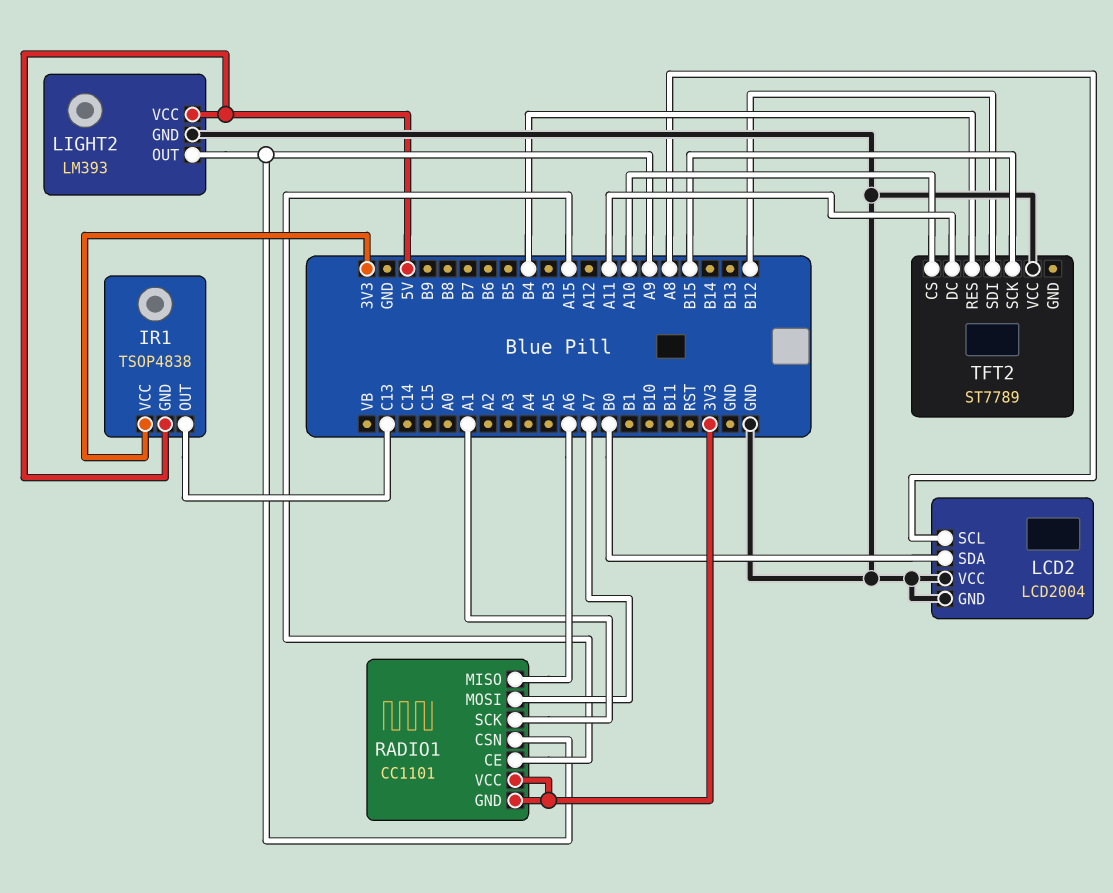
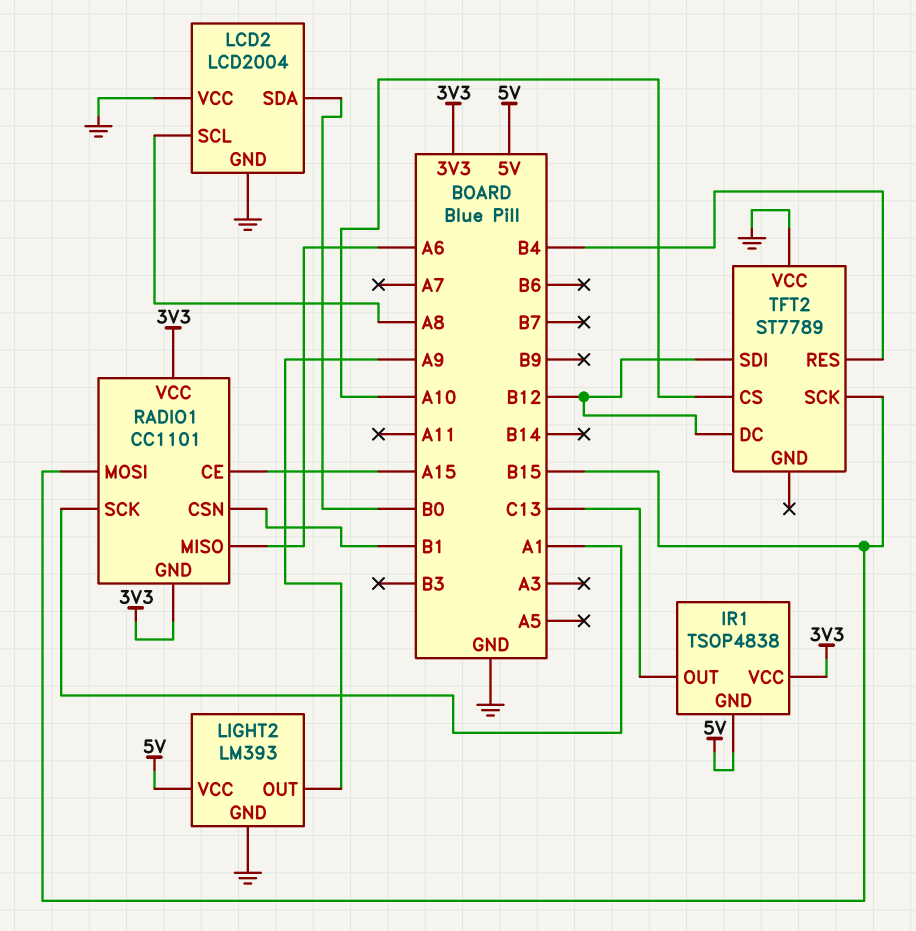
RADIO1 pin CSN: A9 -> B1
RADIO1 pin MOSI: A7 -> B15
TFT2 pin DC: A11 -> B12

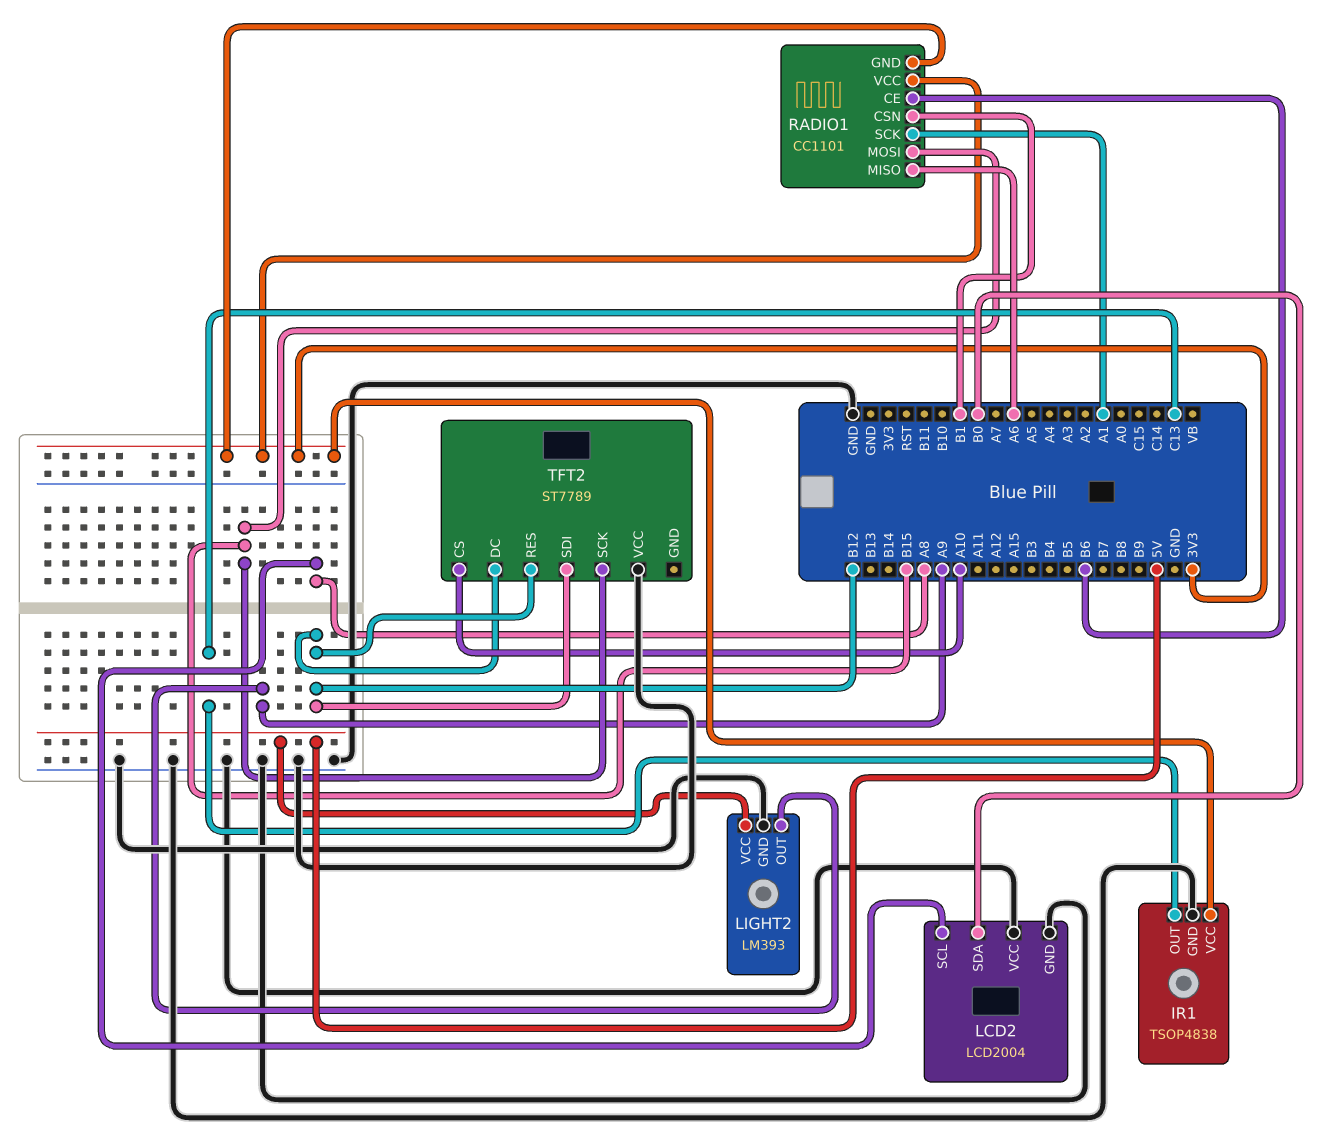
IR1 pin GND: 5V -> GND
RADIO1 pin CE: A15 -> B6
TFT2 pin RES: B4 -> B12

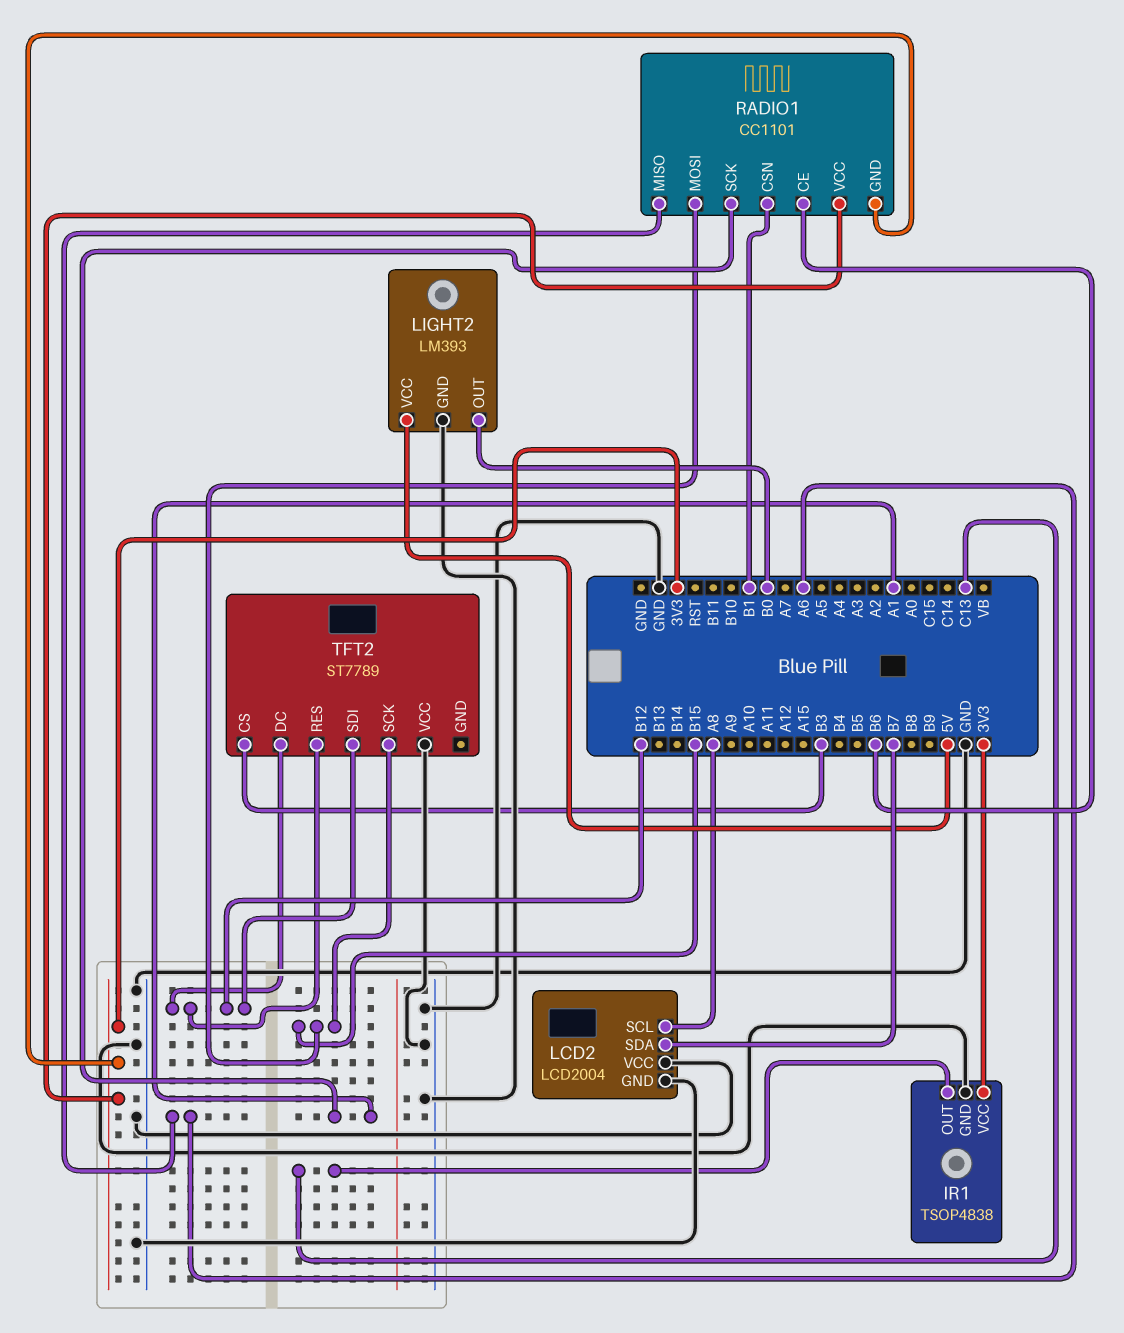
LCD2 pin SDA: B0 -> B7
LIGHT2 pin OUT: A9 -> B0
TFT2 pin CS: A10 -> B3

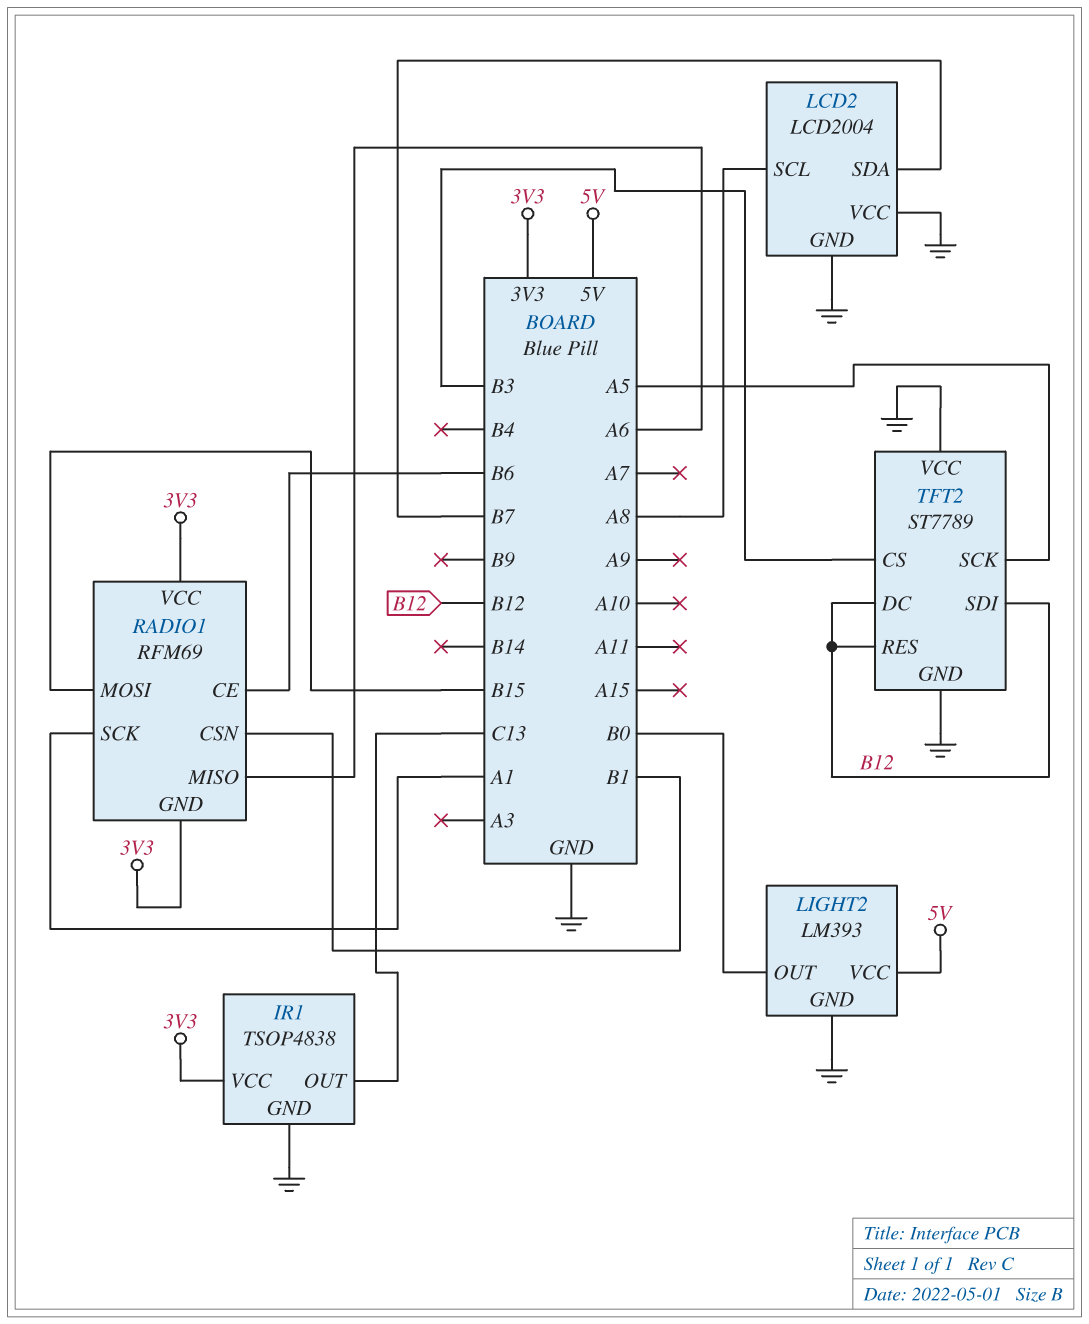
RADIO1: CC1101 -> RFM69
TFT2 pin GND: none -> GND
TFT2 pin SCK: B15 -> A5

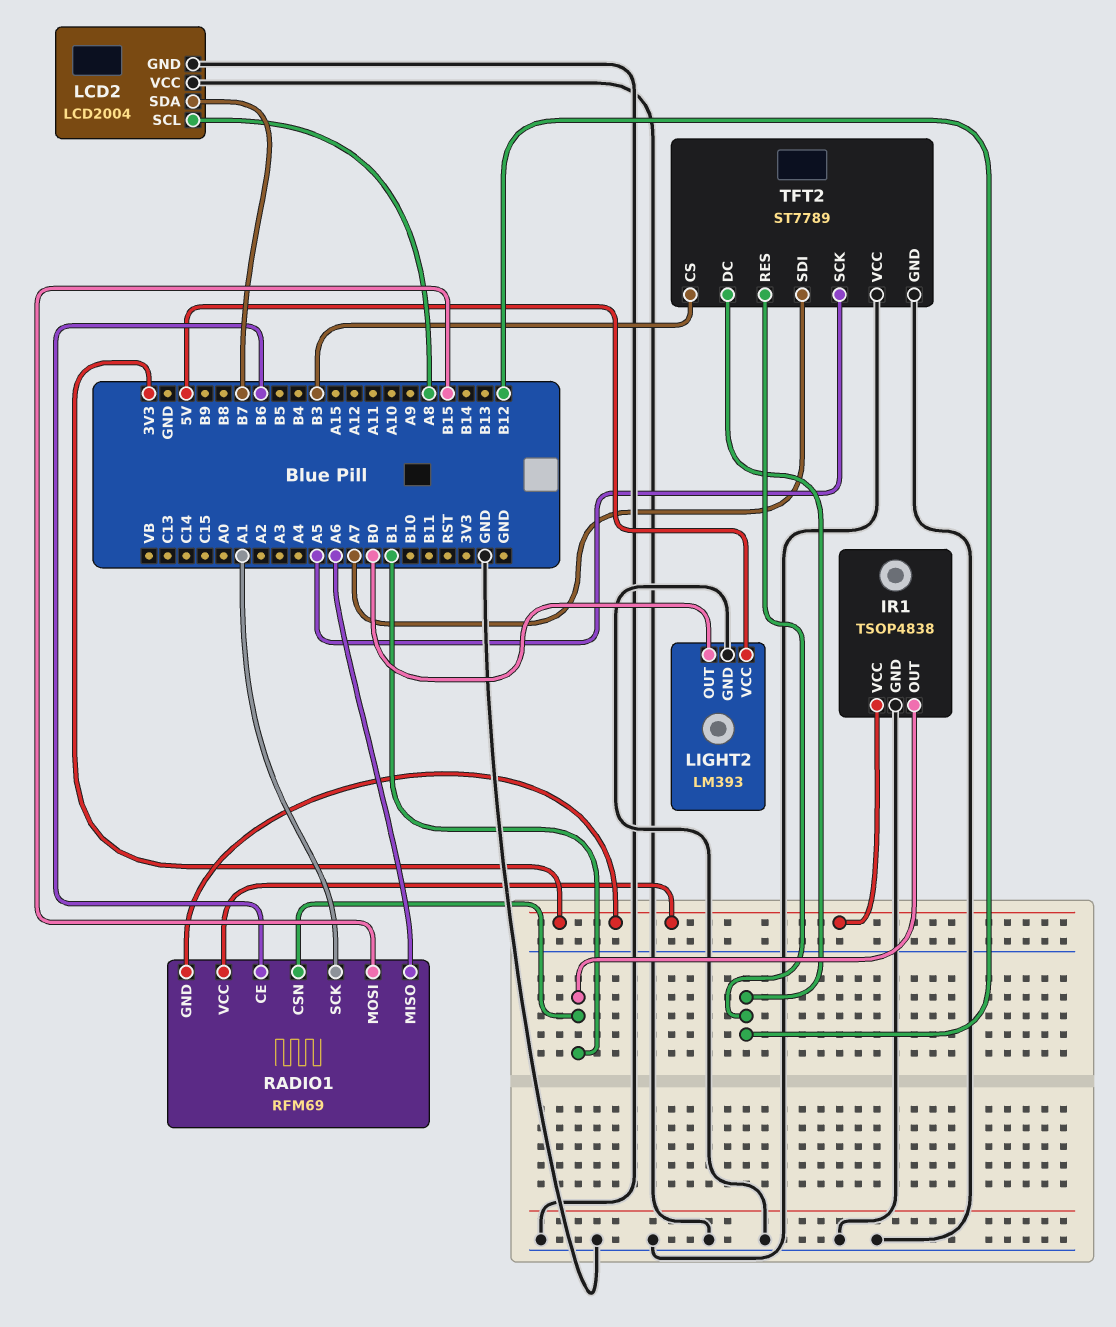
IR1 pin OUT: C13 -> B1
TFT2 pin SDI: B12 -> A7

